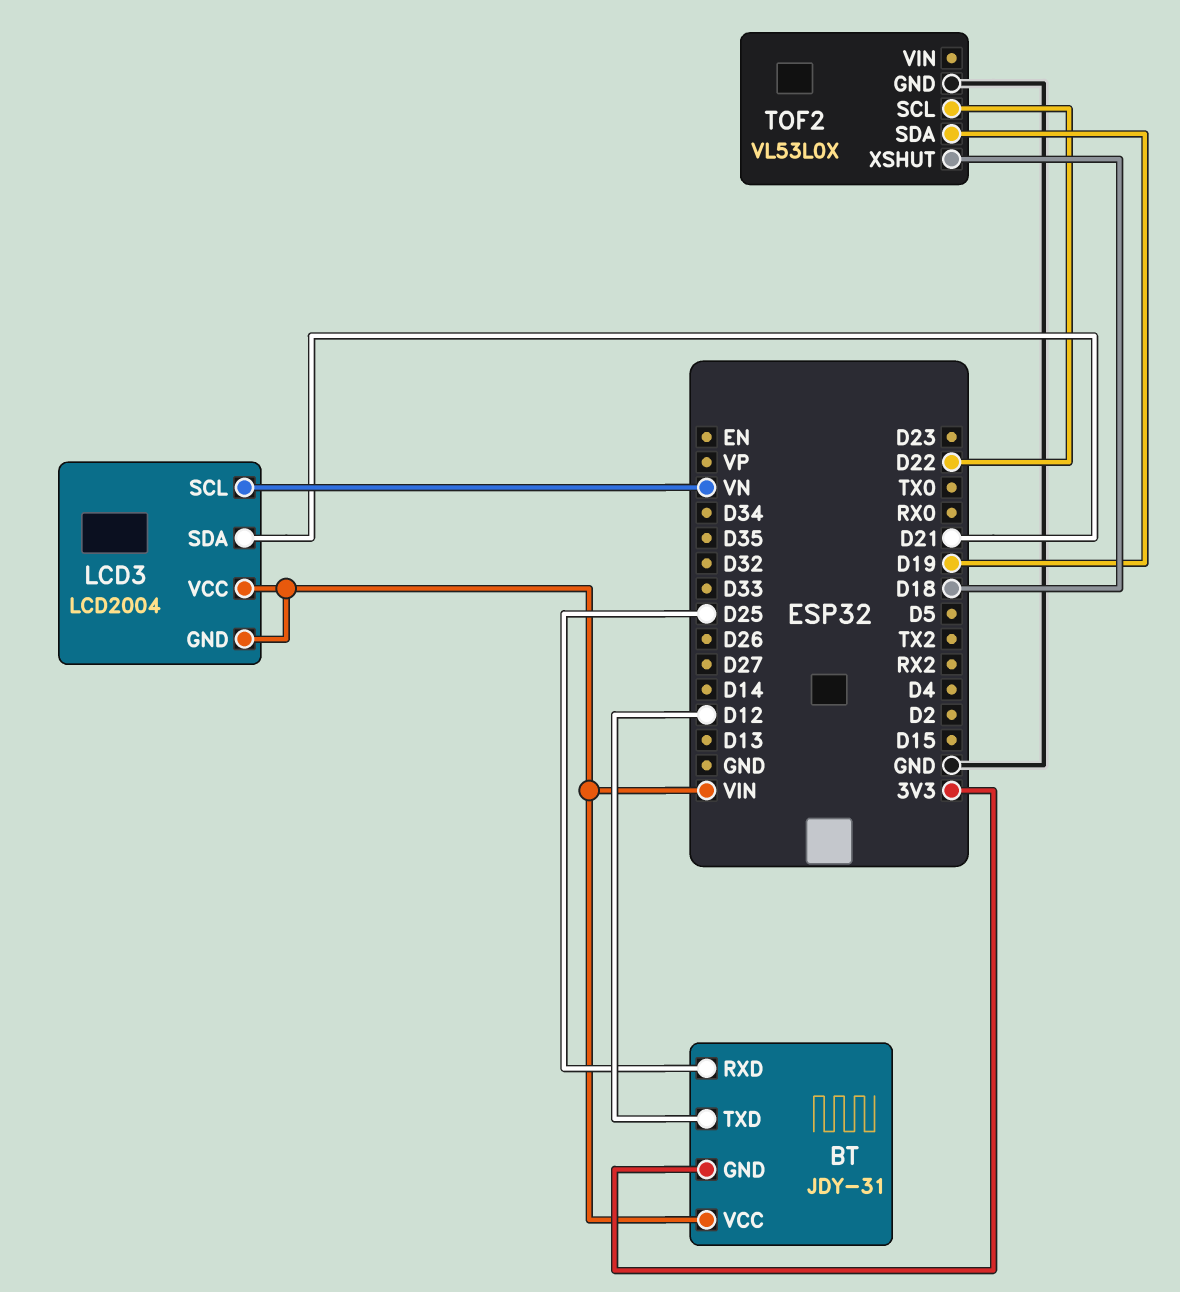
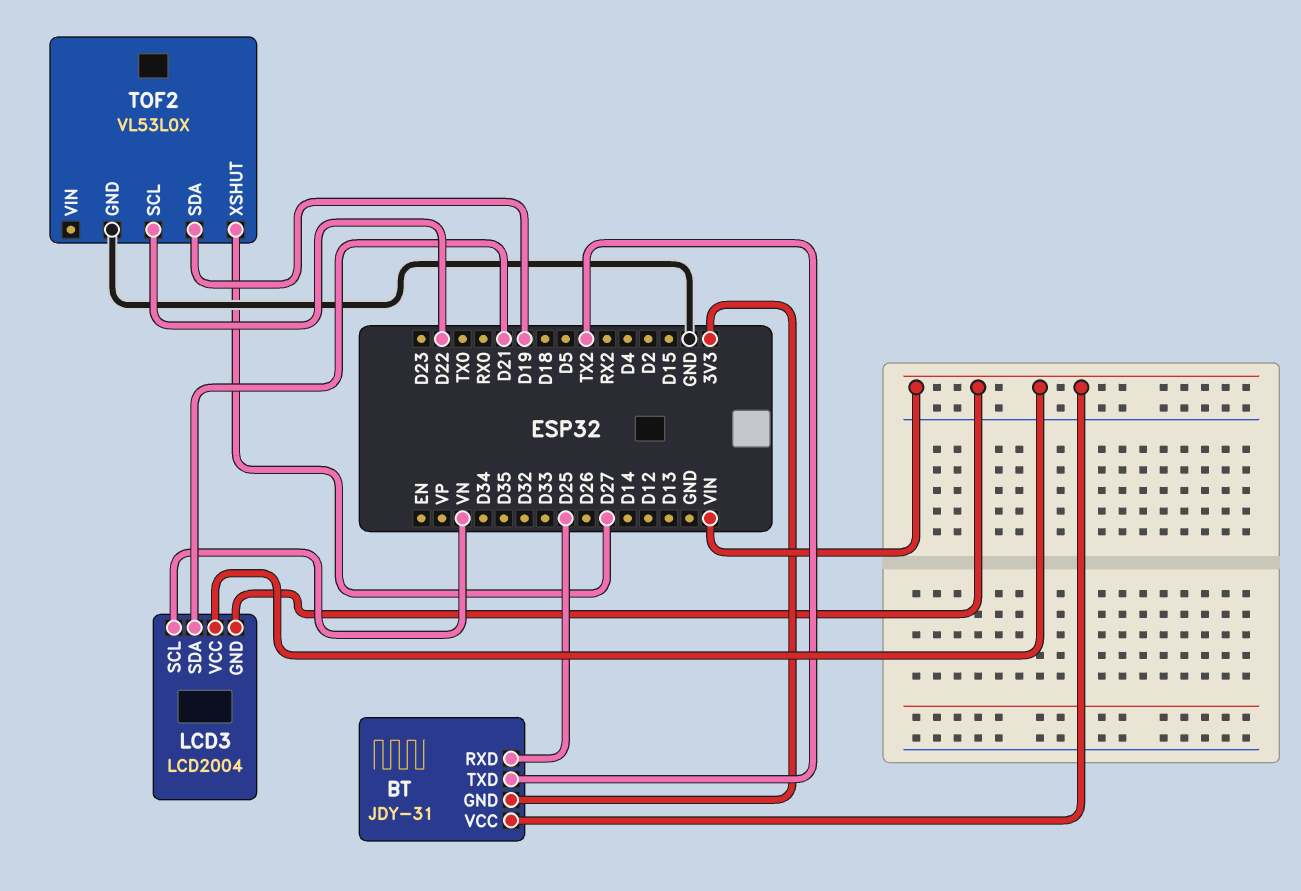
BT pin TXD: D12 -> TX2
TOF2 pin XSHUT: D18 -> D27

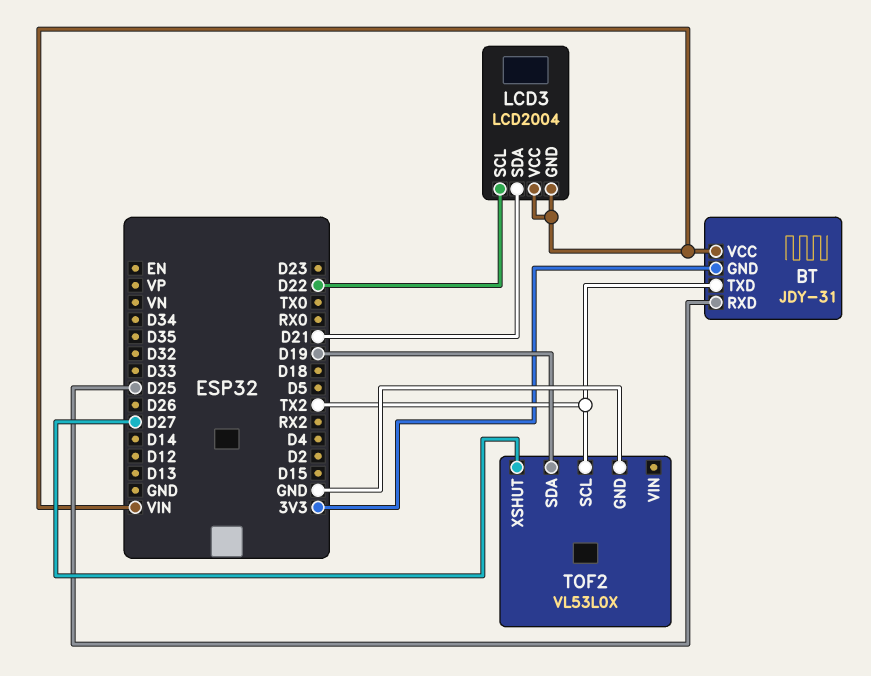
LCD3 pin SCL: VN -> D22
TOF2 pin SCL: D22 -> TX2

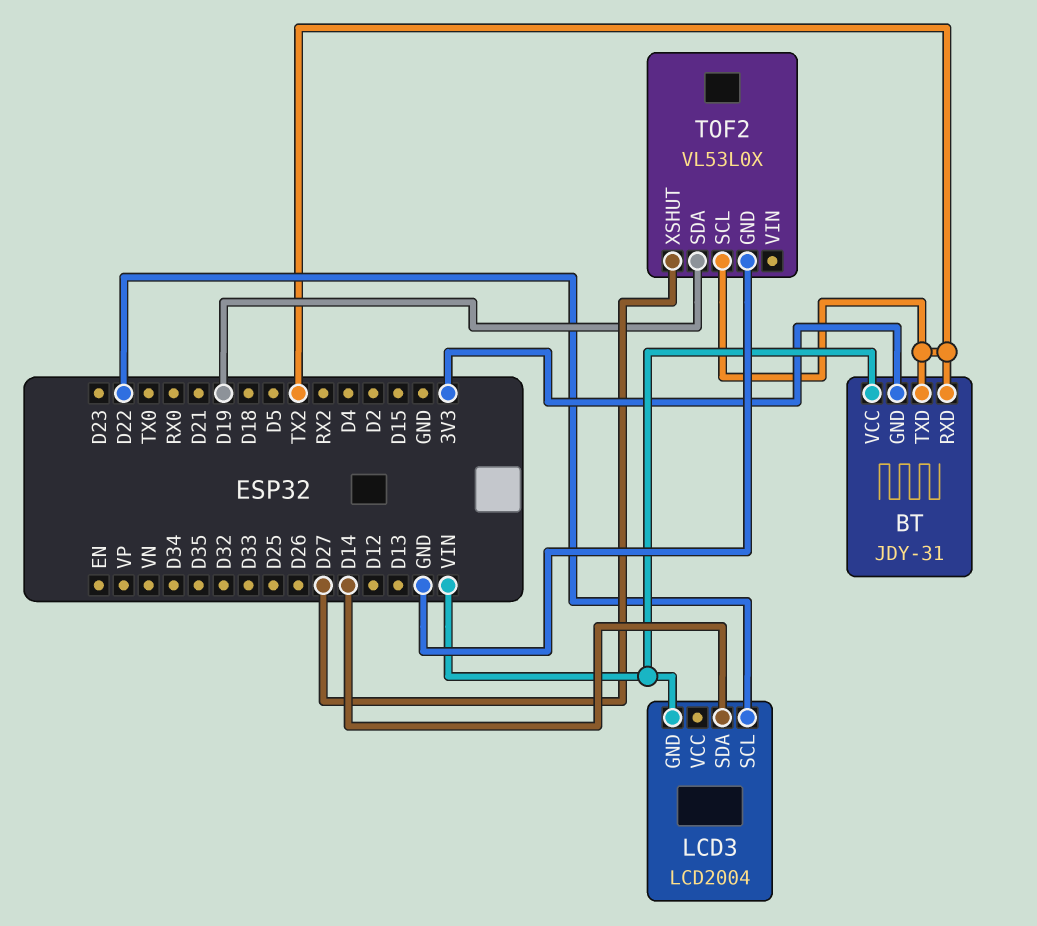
BT pin RXD: D25 -> TX2
LCD3 pin SDA: D21 -> D14
LCD3 pin VCC: VIN -> none

